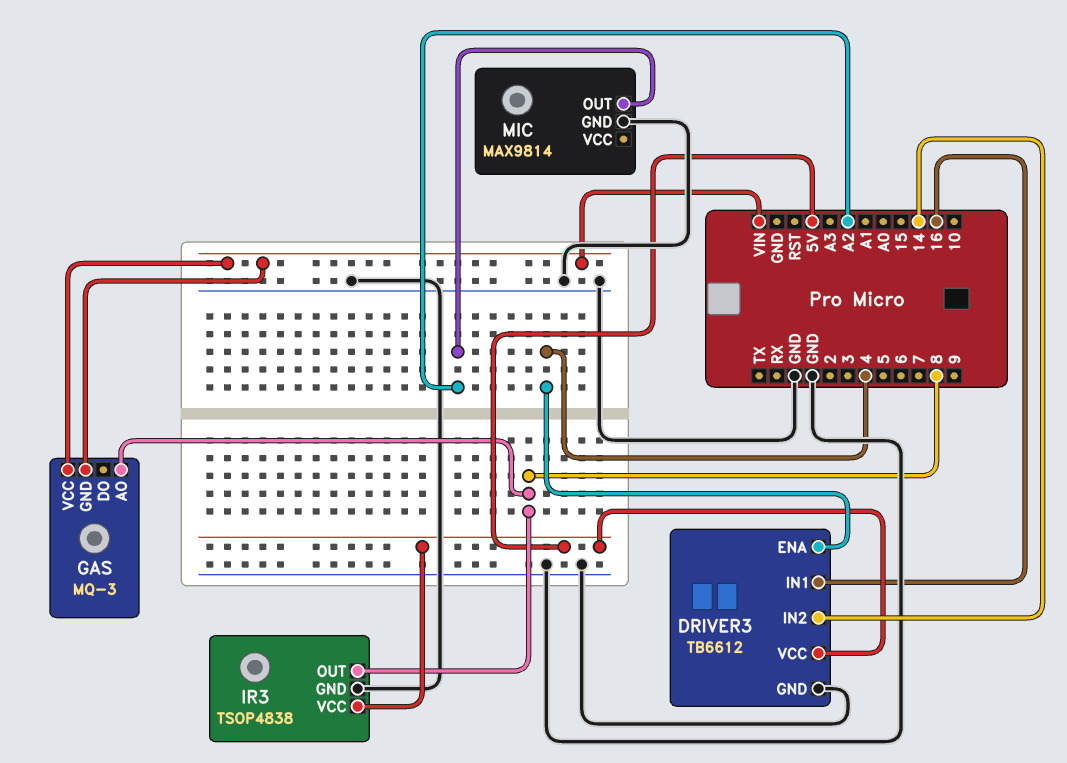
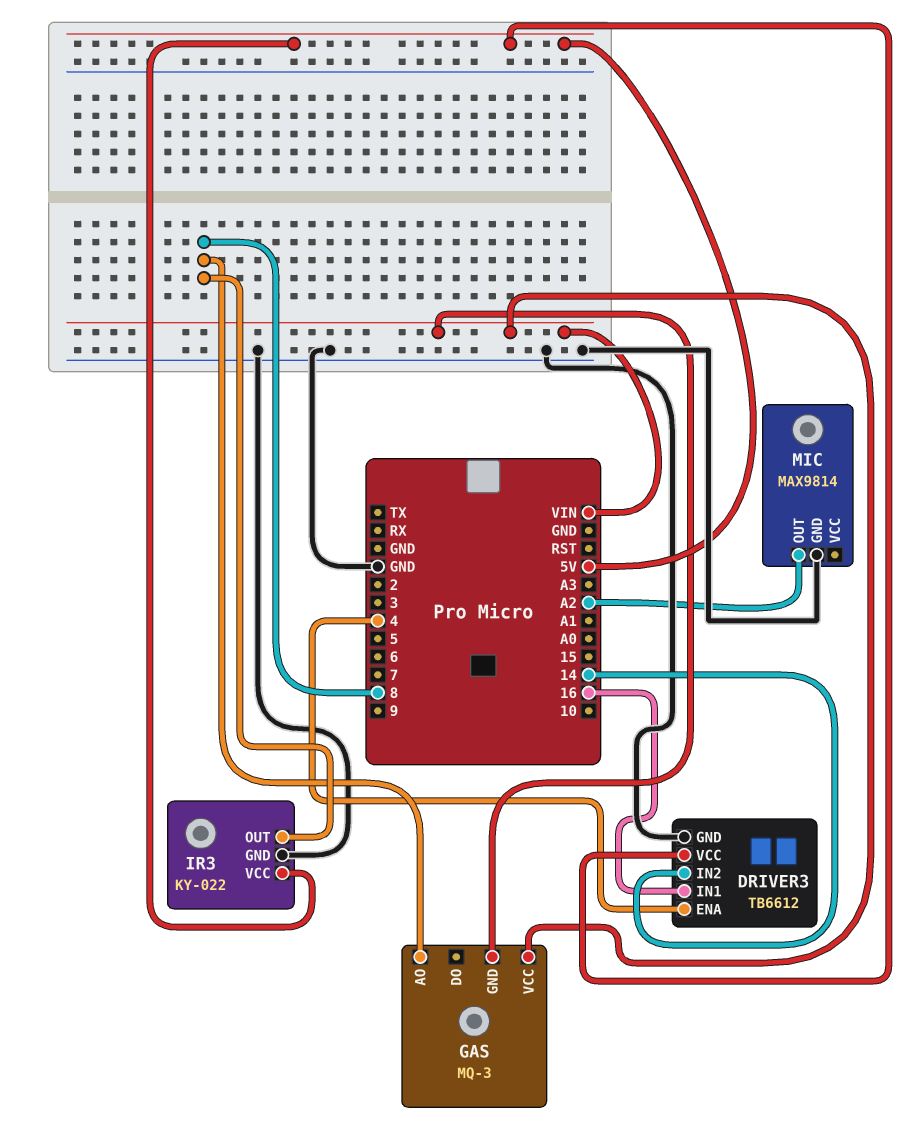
IR3: TSOP4838 -> KY-022

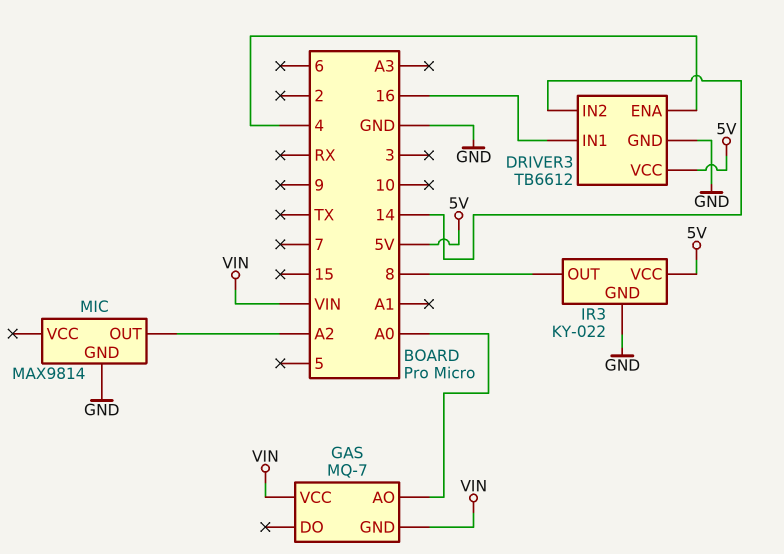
GAS: MQ-3 -> MQ-7
GAS pin AO: 8 -> A0

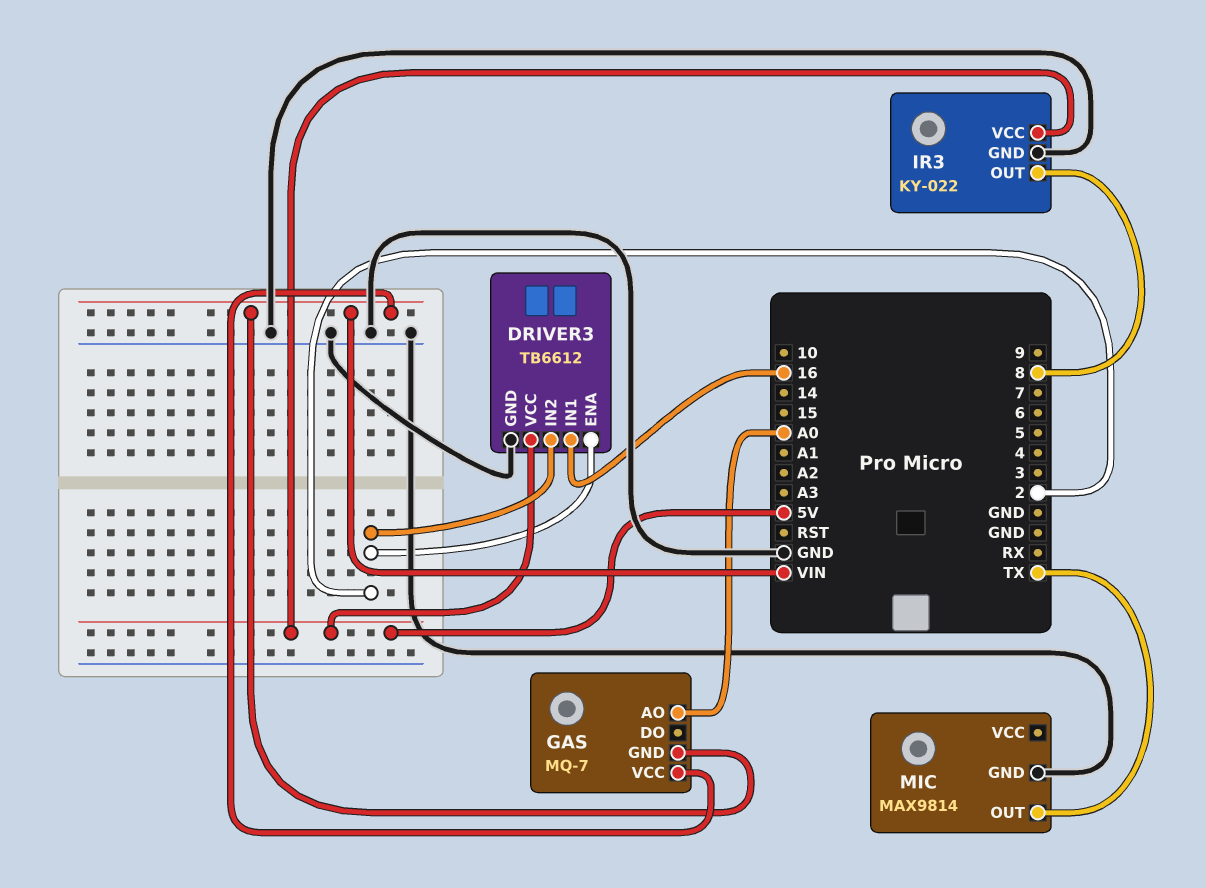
DRIVER3 pin ENA: 4 -> 2
DRIVER3 pin IN2: 14 -> 2
MIC pin OUT: A2 -> TX

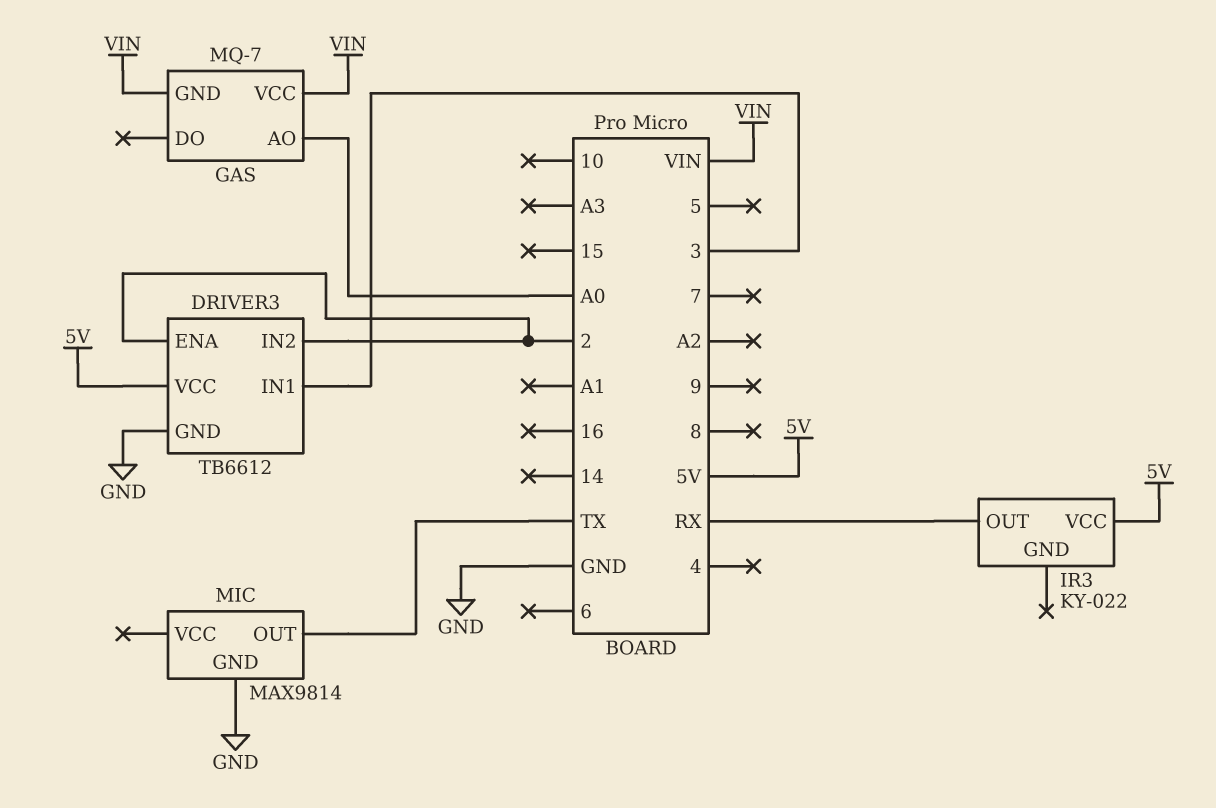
DRIVER3 pin IN1: 16 -> 3
IR3 pin GND: GND -> none
IR3 pin OUT: 8 -> RX

